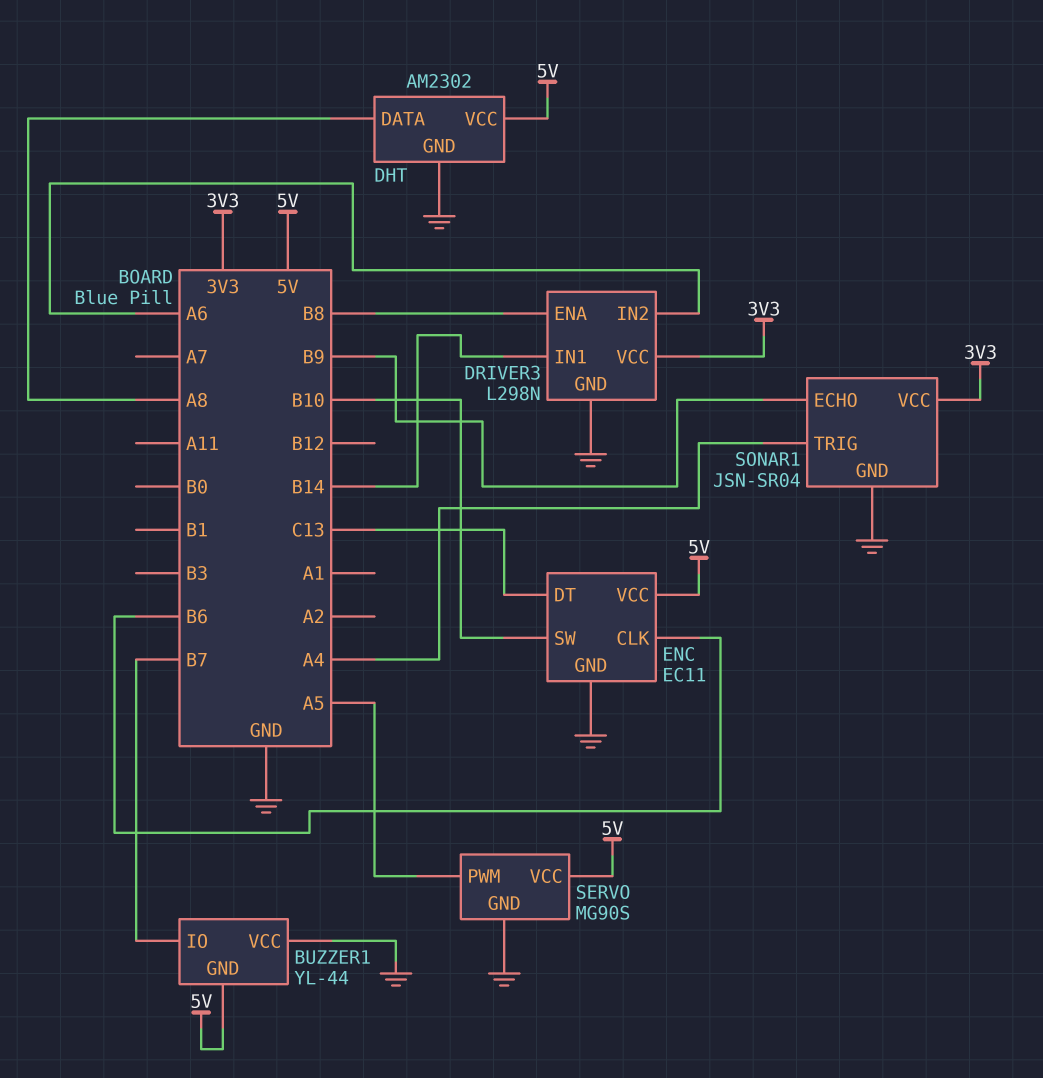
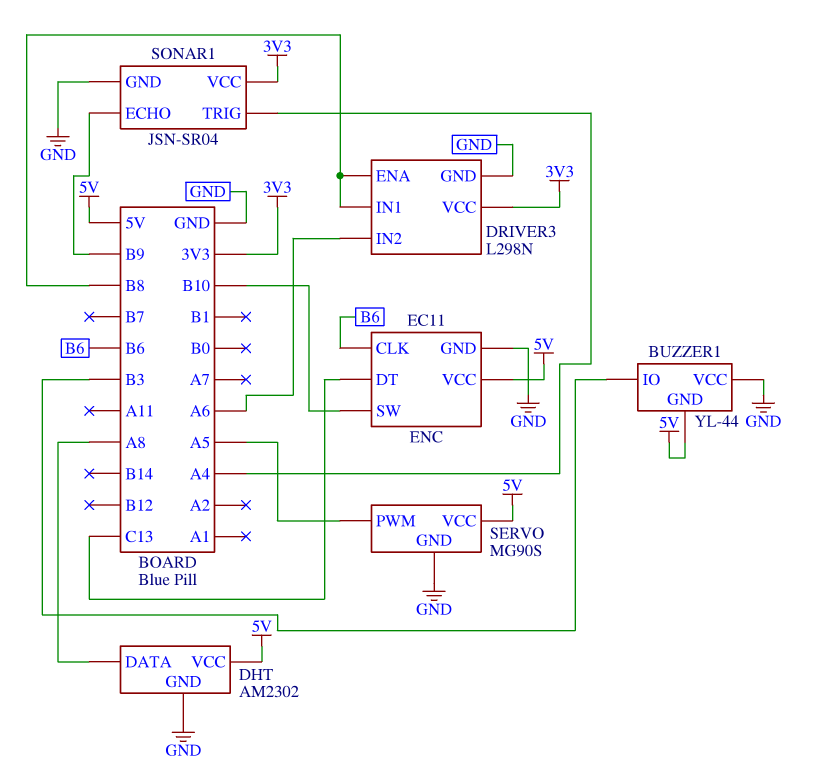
BUZZER1 pin IO: B7 -> B3
DRIVER3 pin IN1: B14 -> B8

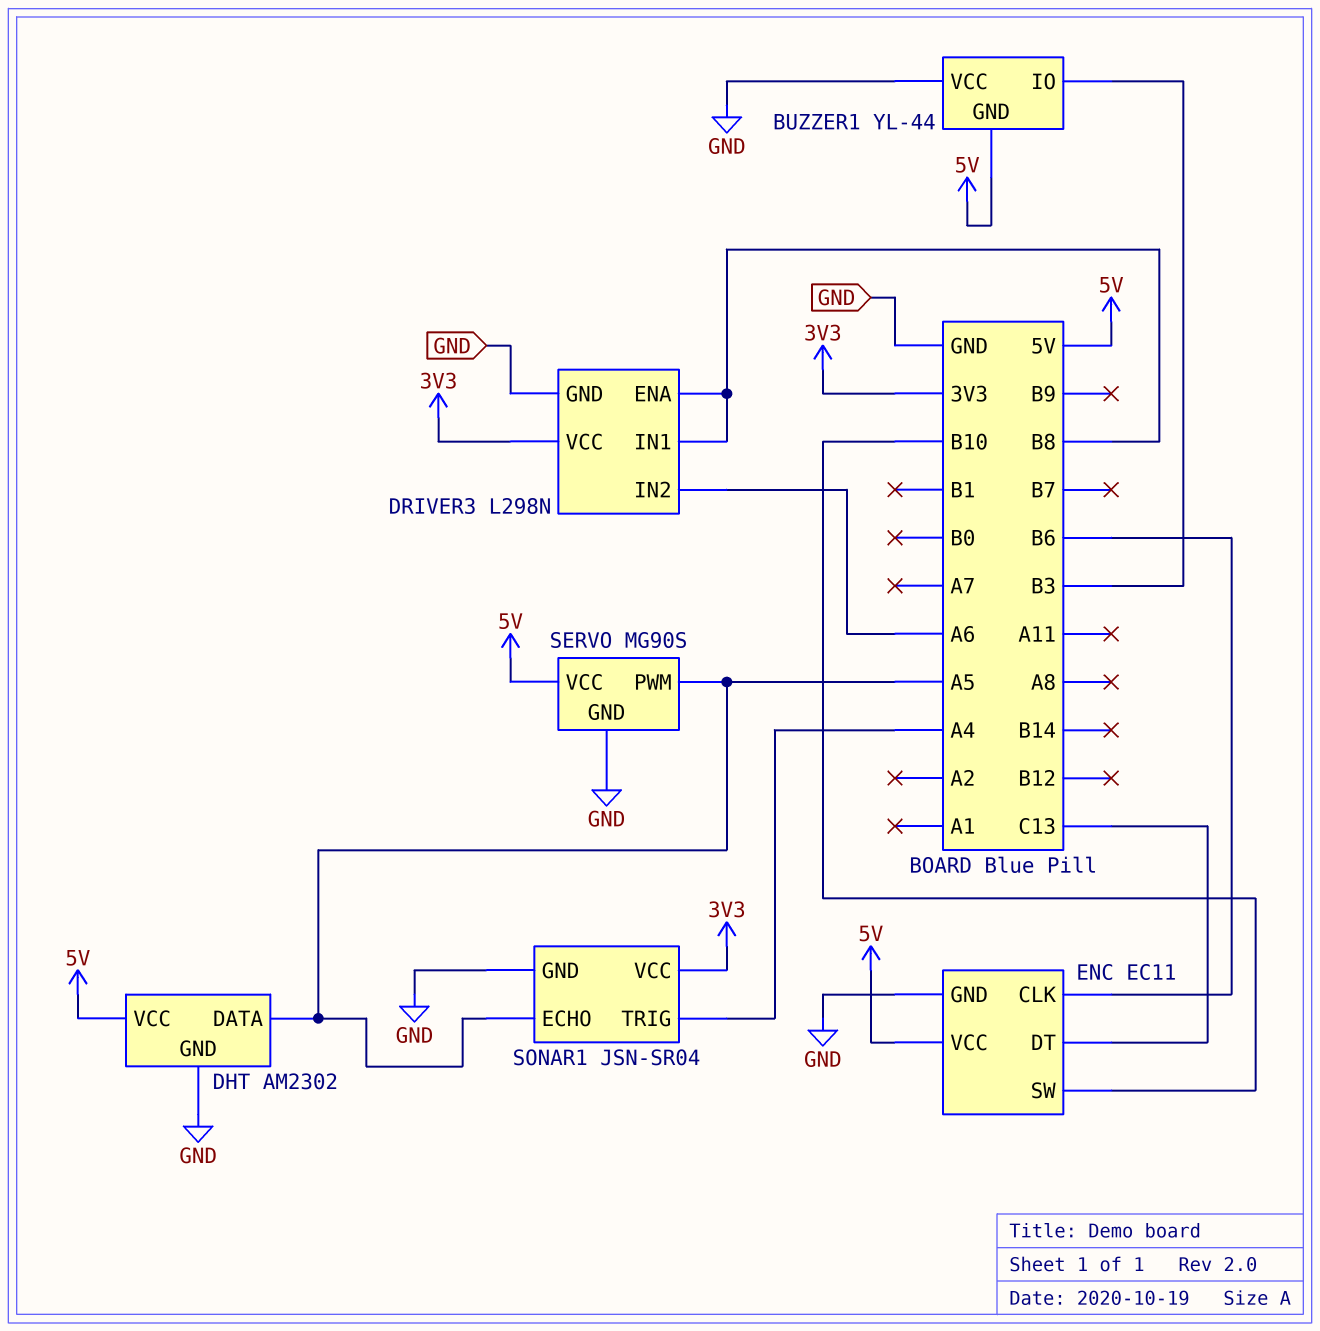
DHT pin DATA: A8 -> A5
SONAR1 pin ECHO: B9 -> A5

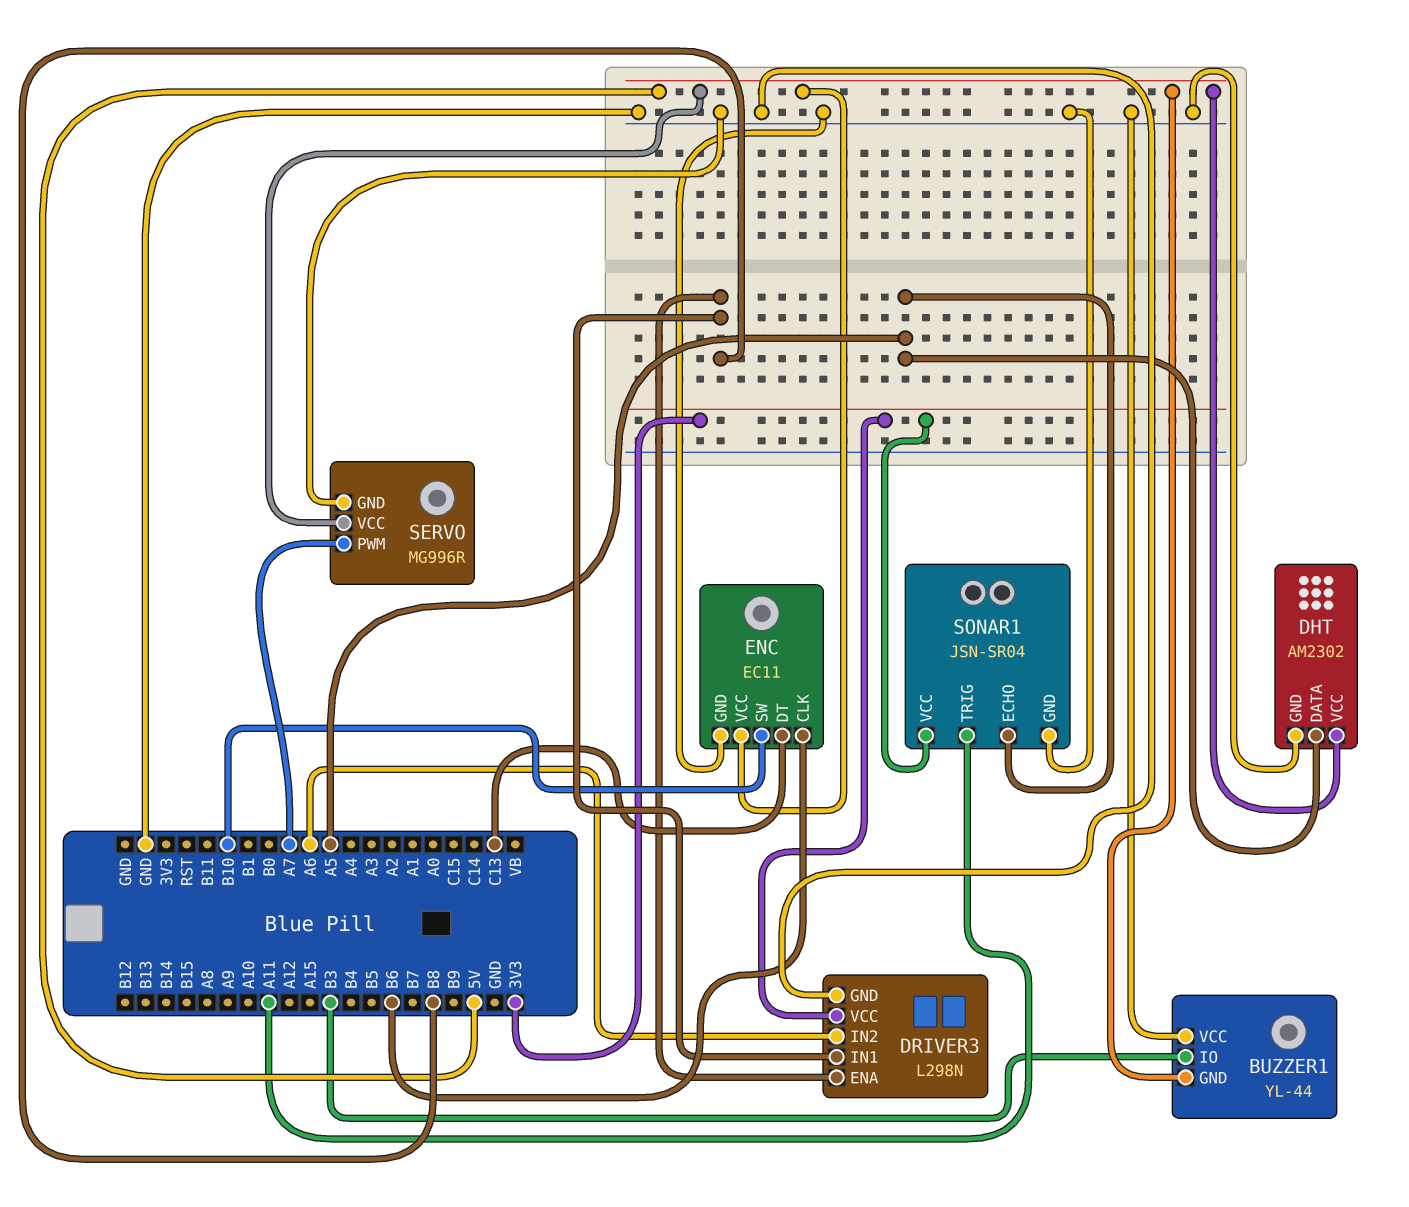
SERVO: MG90S -> MG996R
SERVO pin PWM: A5 -> A7
SONAR1 pin TRIG: A4 -> A11

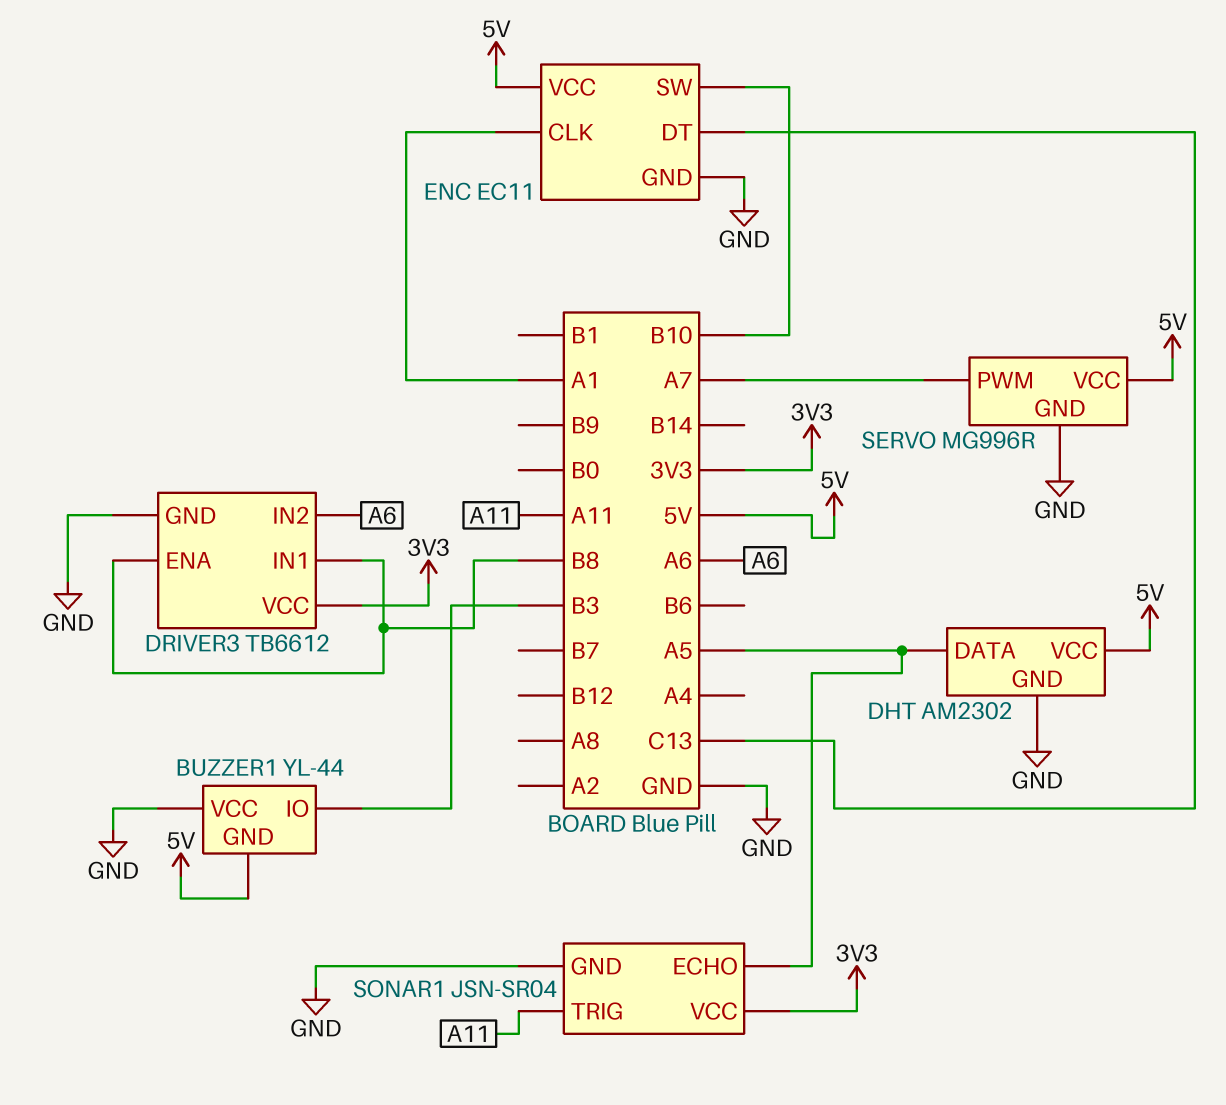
DRIVER3: L298N -> TB6612
ENC pin CLK: B6 -> A1

